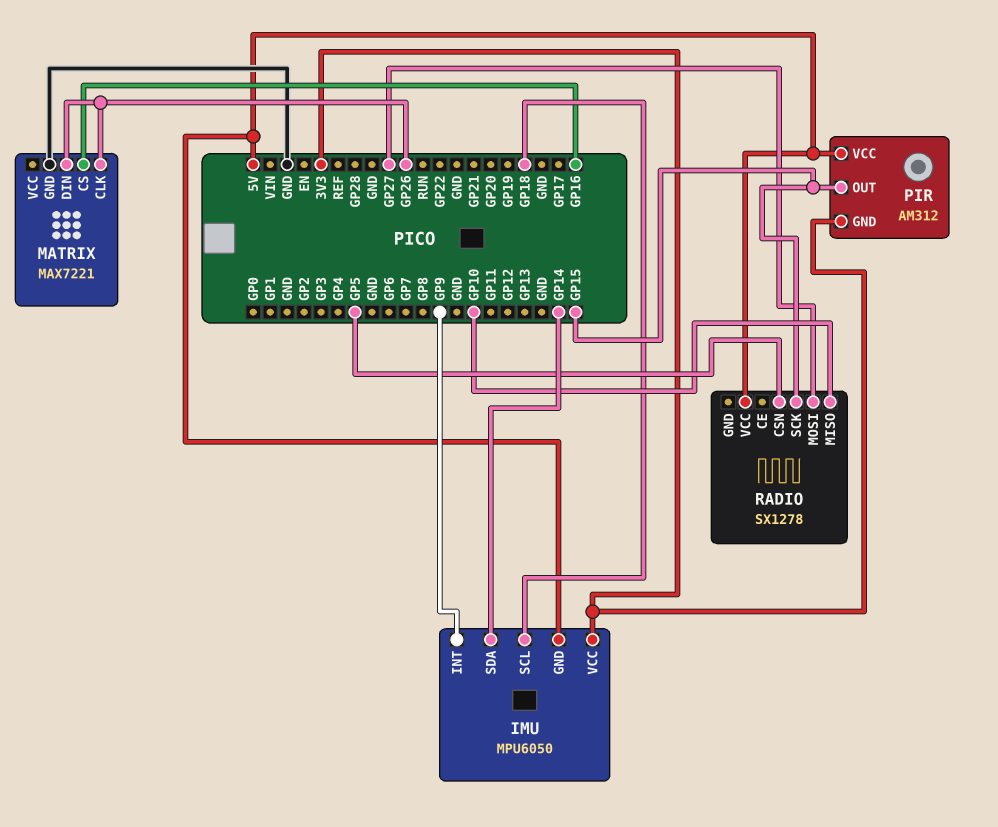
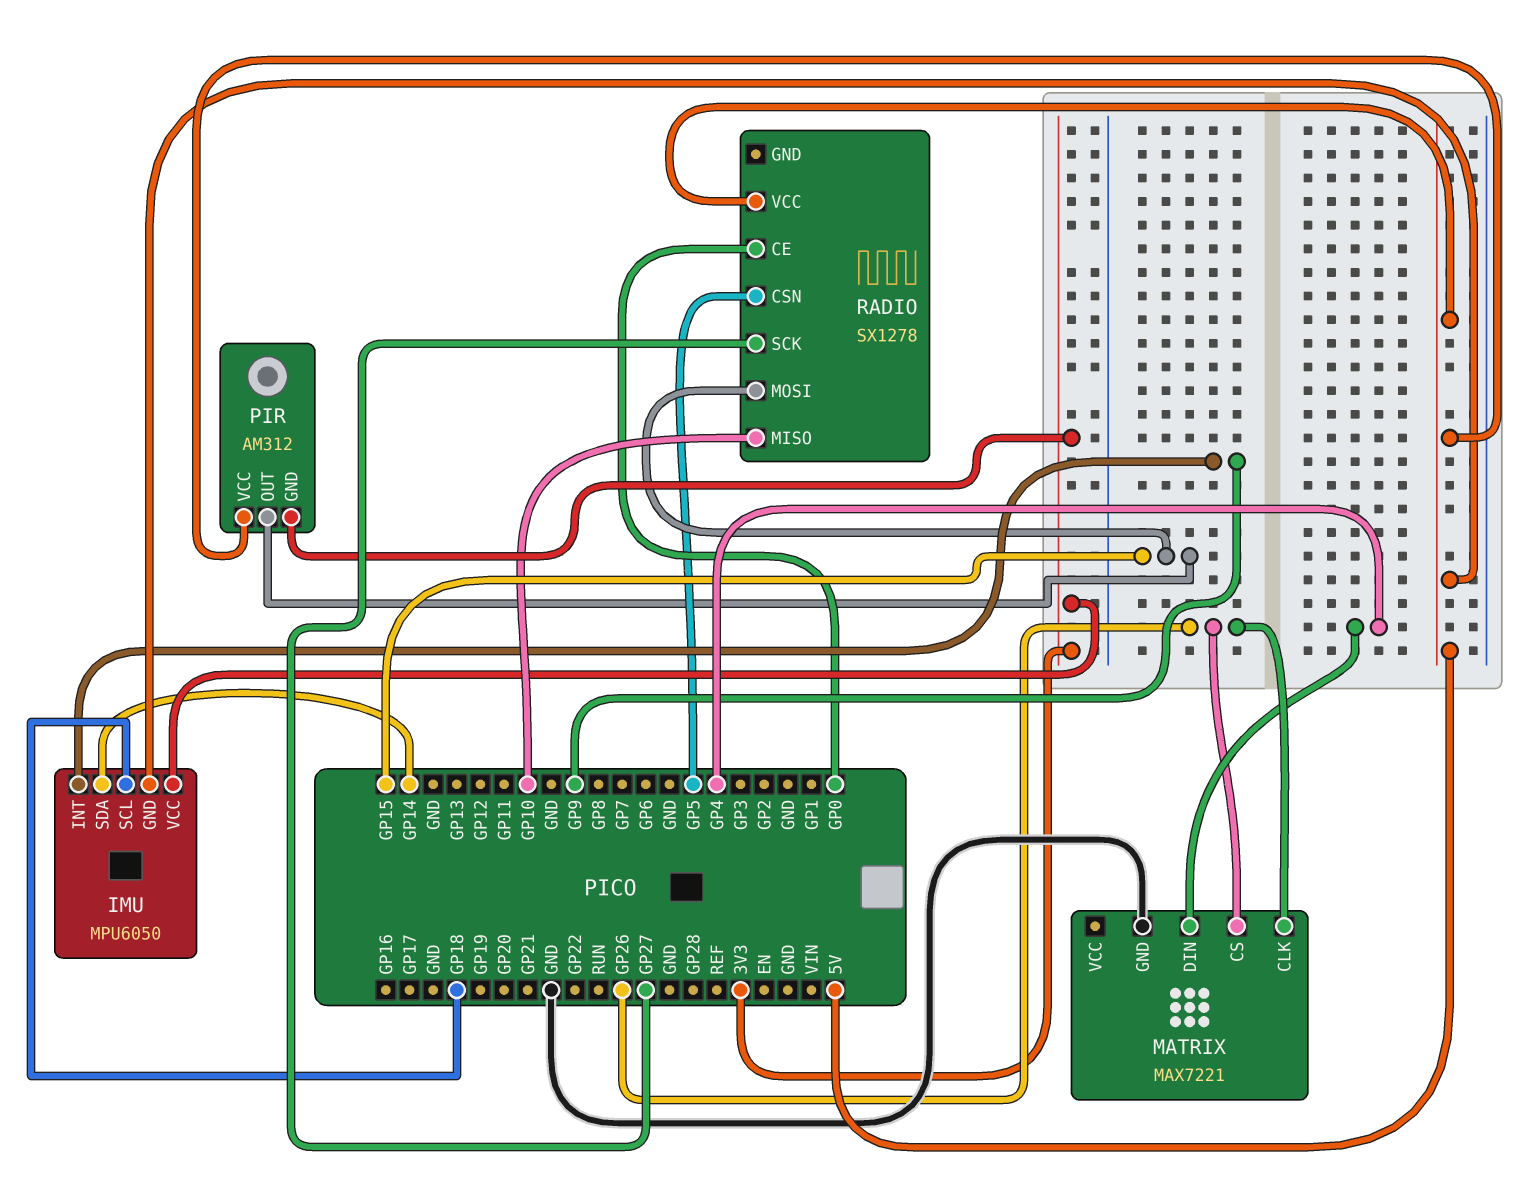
MATRIX pin CS: GP16 -> GP26
MATRIX pin DIN: GP26 -> GP4
RADIO pin CE: none -> GP0
RADIO pin MOSI: GP27 -> GP15
RADIO pin SCK: GP15 -> GP27

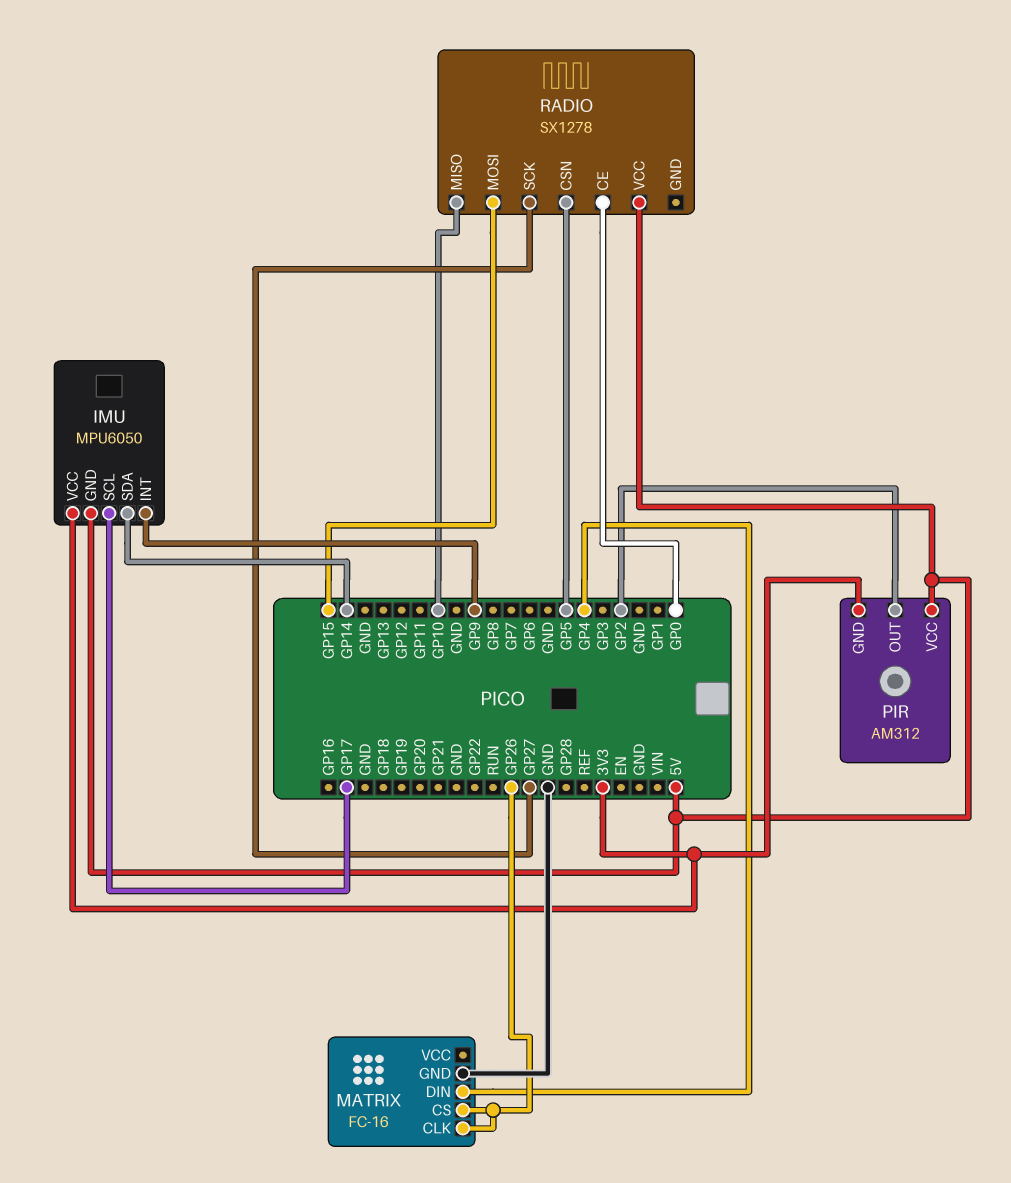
IMU pin SCL: GP18 -> GP17
MATRIX: MAX7221 -> FC-16
PIR pin OUT: GP15 -> GP2

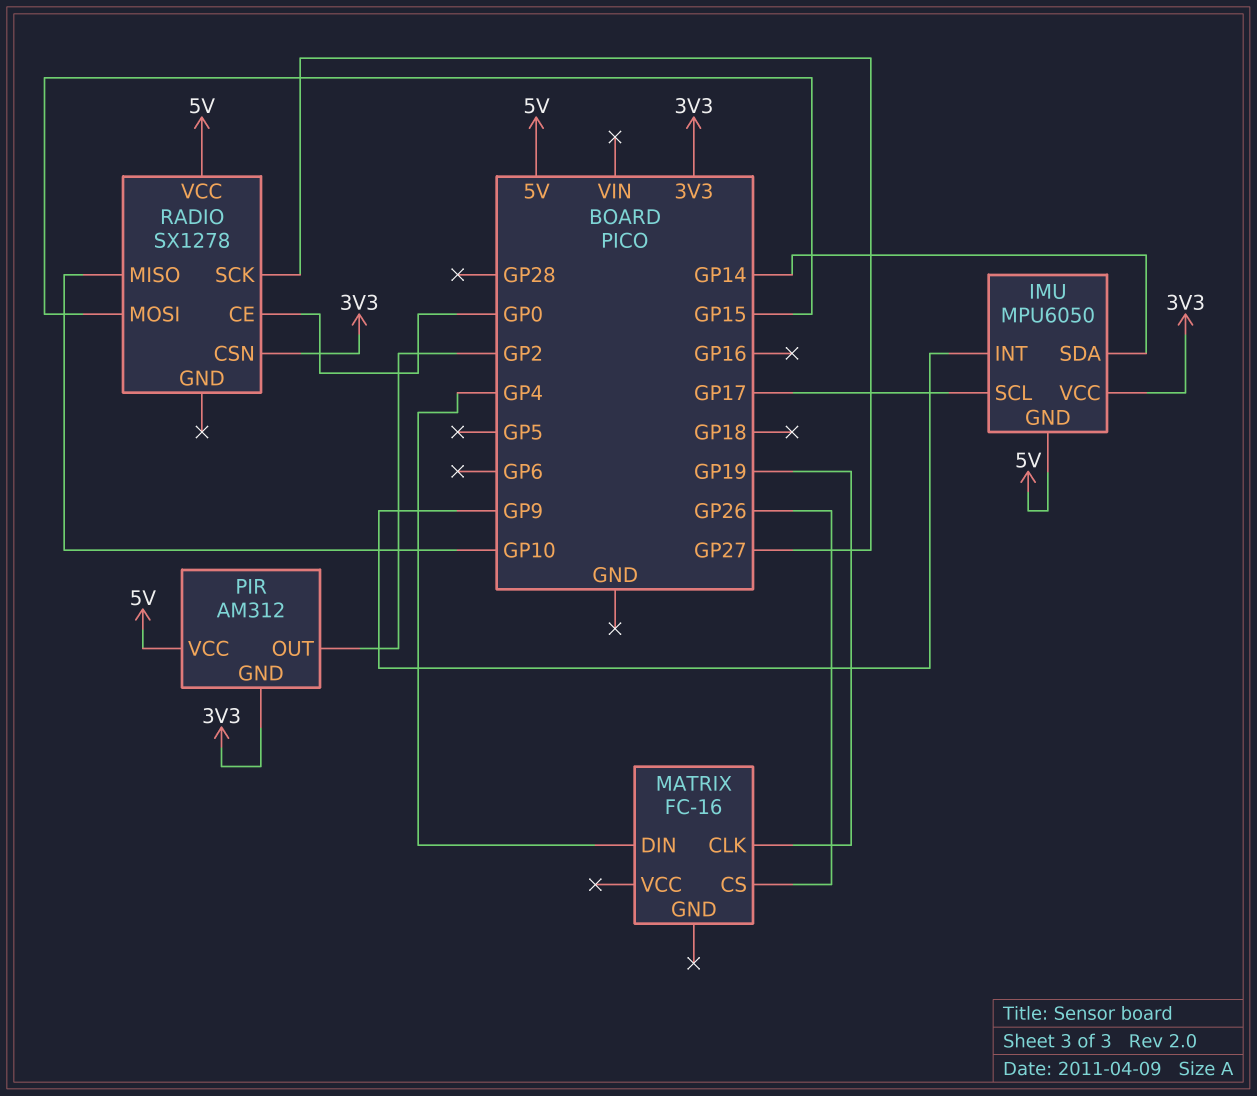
MATRIX pin CLK: GP26 -> GP19
MATRIX pin GND: GND -> none
RADIO pin CSN: GP5 -> 3V3

